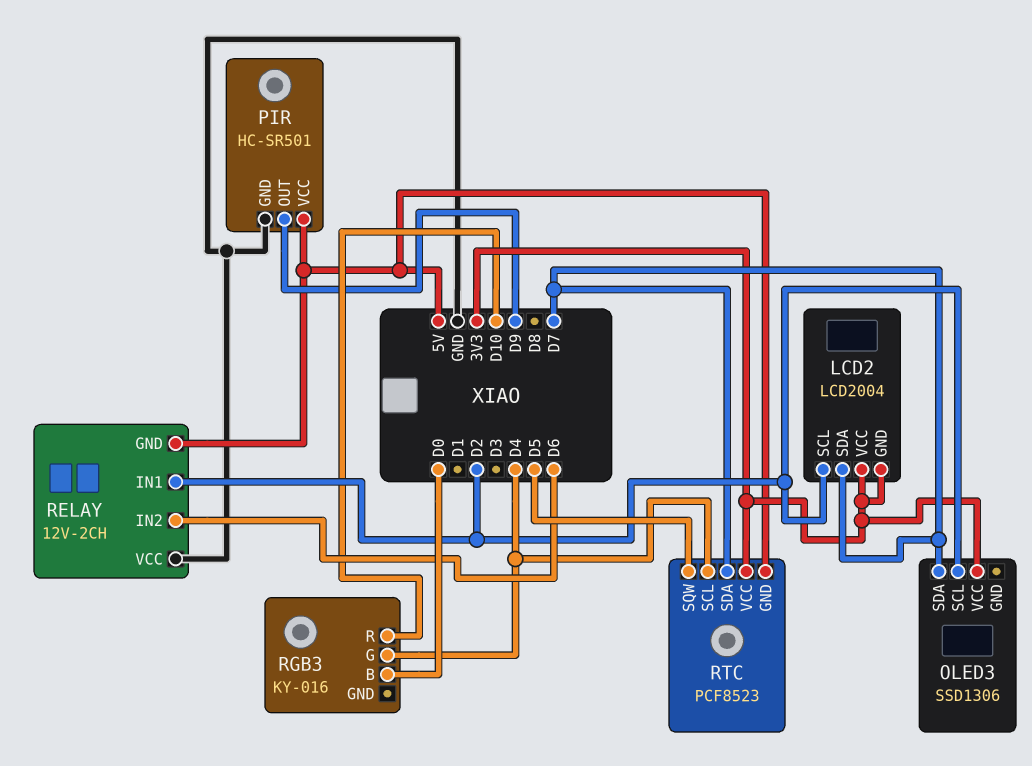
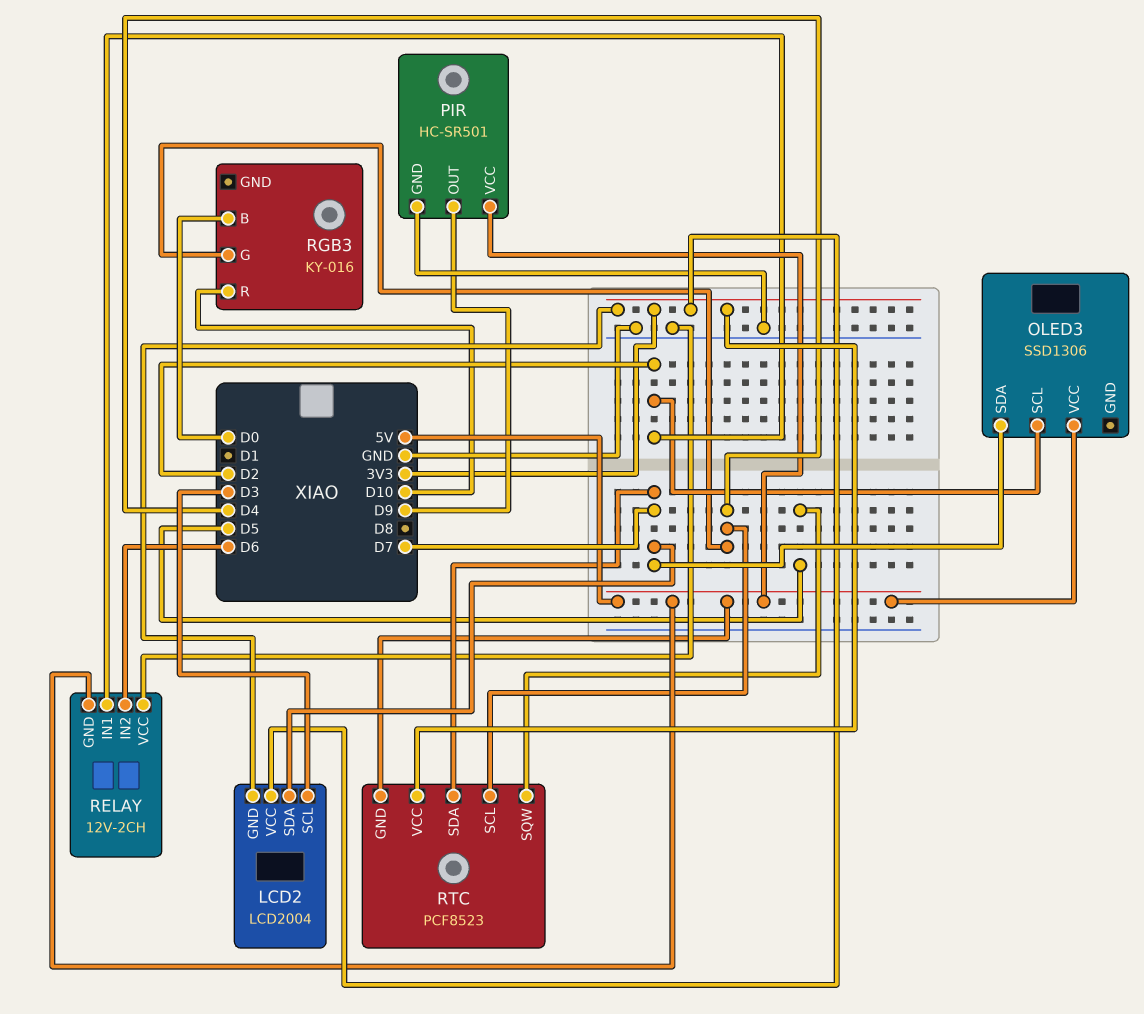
LCD2 pin SCL: D2 -> D3
OLED3 pin VCC: 3V3 -> 5V

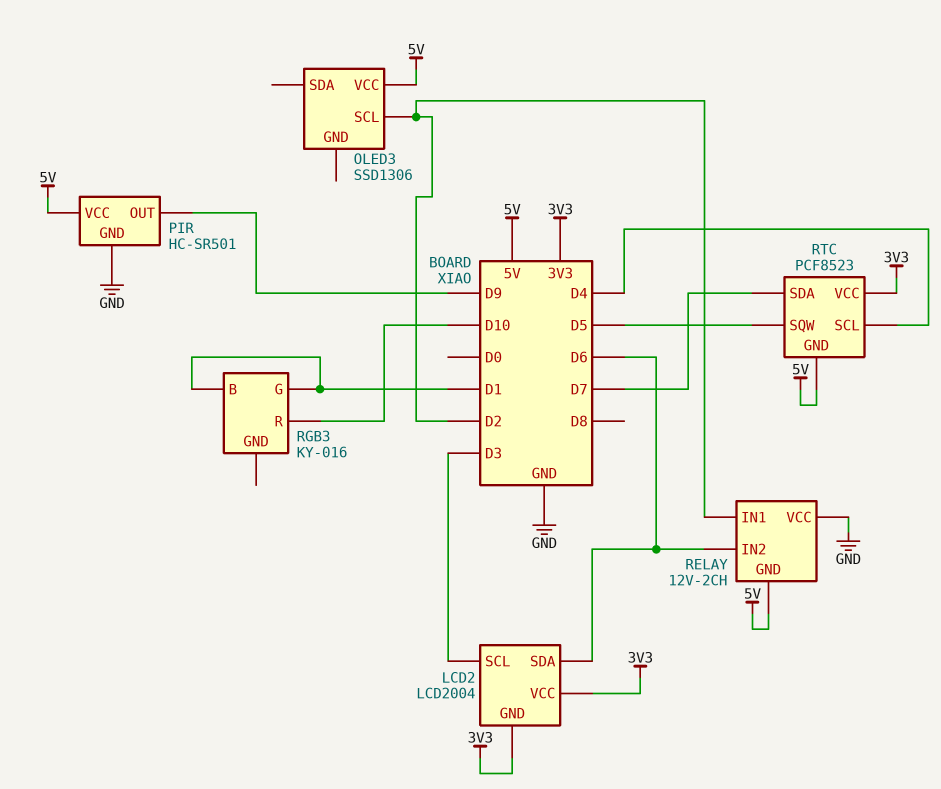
LCD2 pin SDA: D7 -> D6
OLED3 pin SDA: D7 -> none
RGB3 pin B: D0 -> D1
RGB3 pin G: D4 -> D1

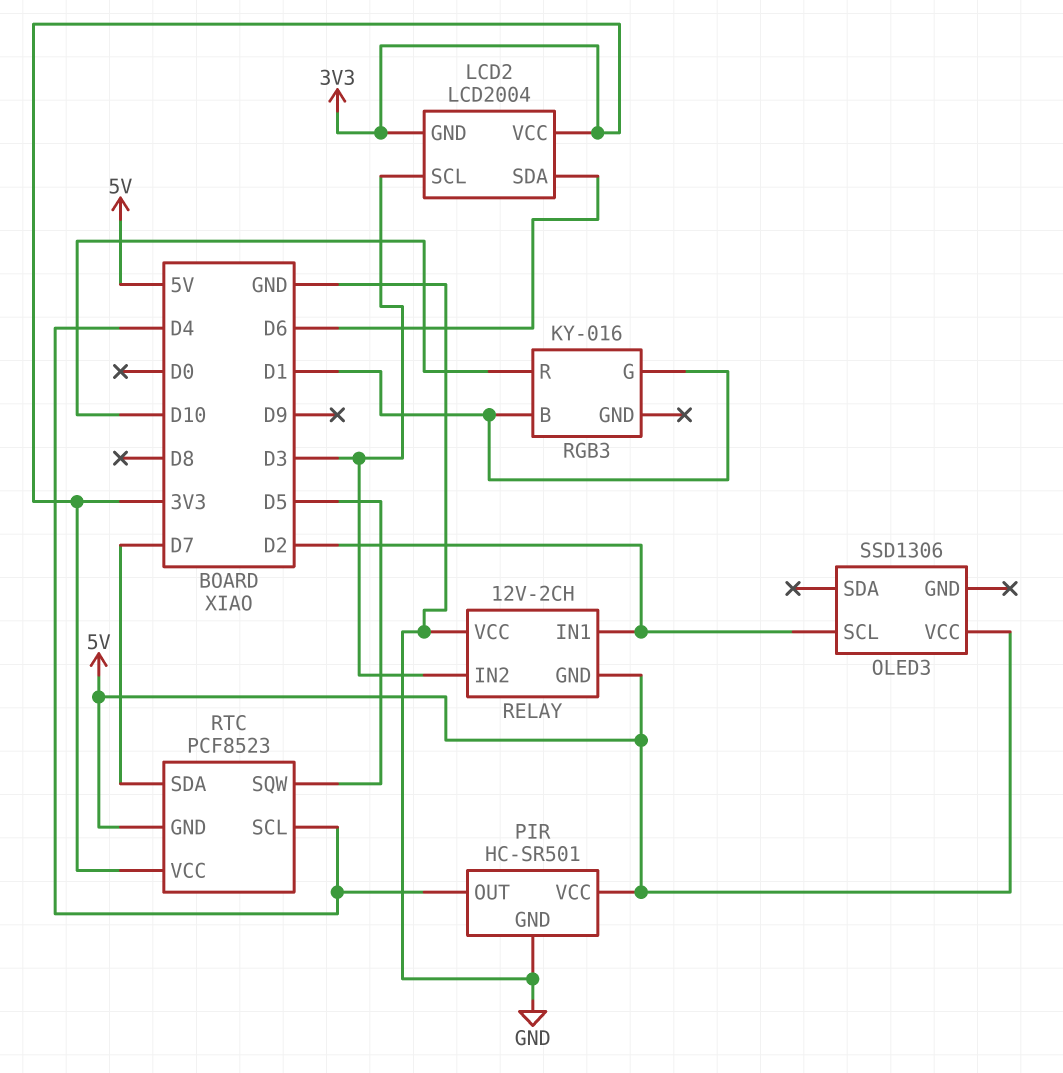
PIR pin OUT: D9 -> D4
RELAY pin IN2: D6 -> D3

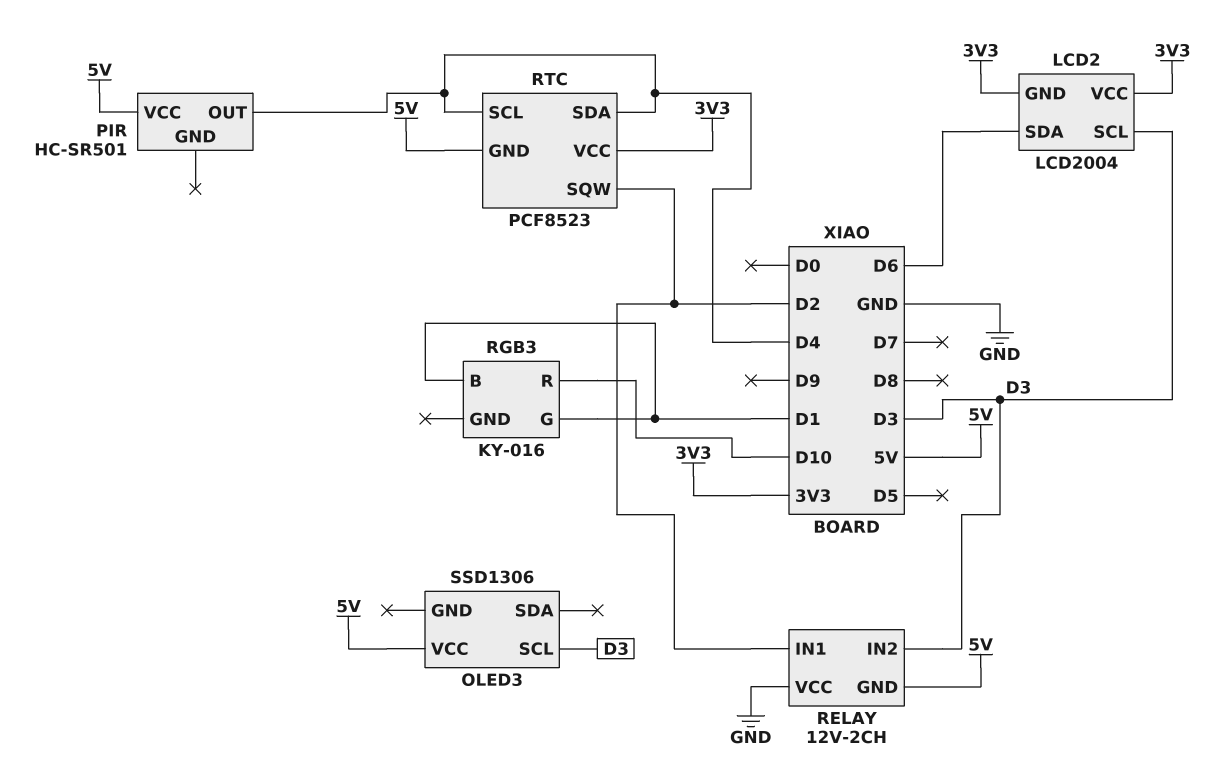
OLED3 pin SCL: D2 -> D3
PIR pin GND: GND -> none
RTC pin SDA: D7 -> D4
RTC pin SQW: D5 -> D2

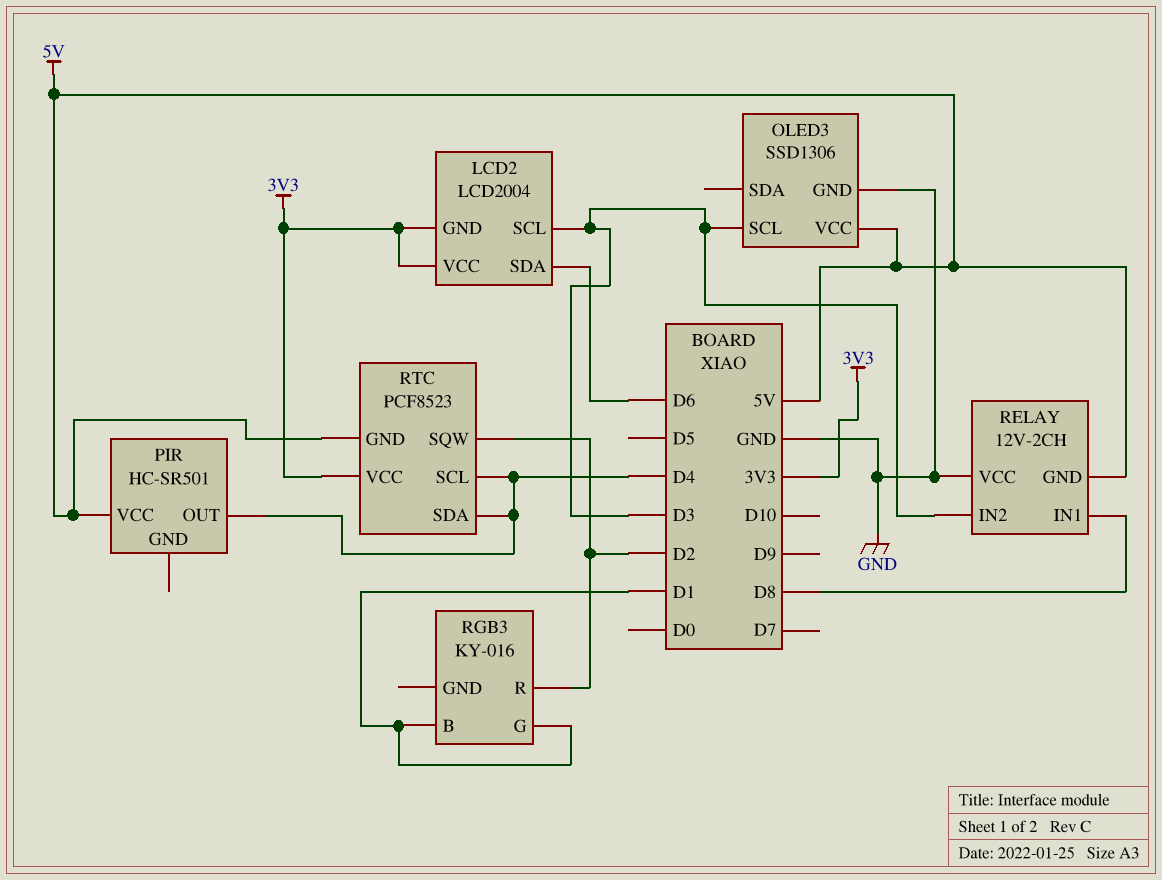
OLED3 pin GND: none -> GND
RELAY pin IN1: D2 -> D8
RGB3 pin R: D10 -> D2

